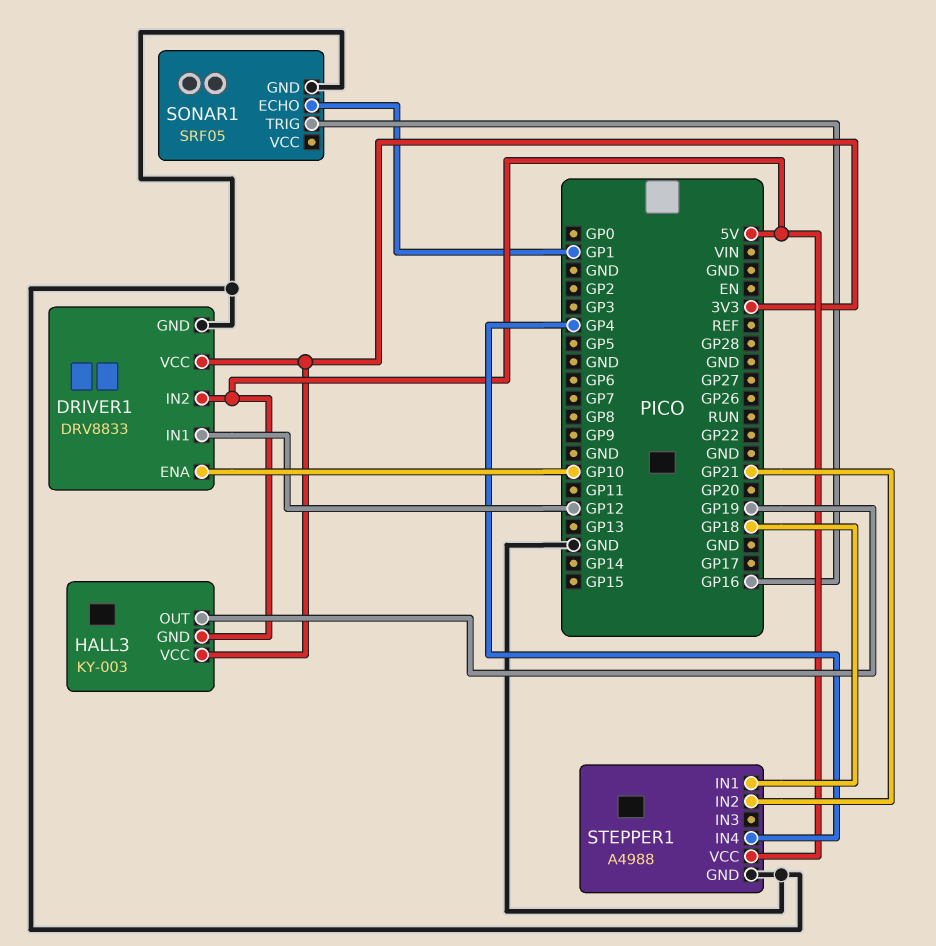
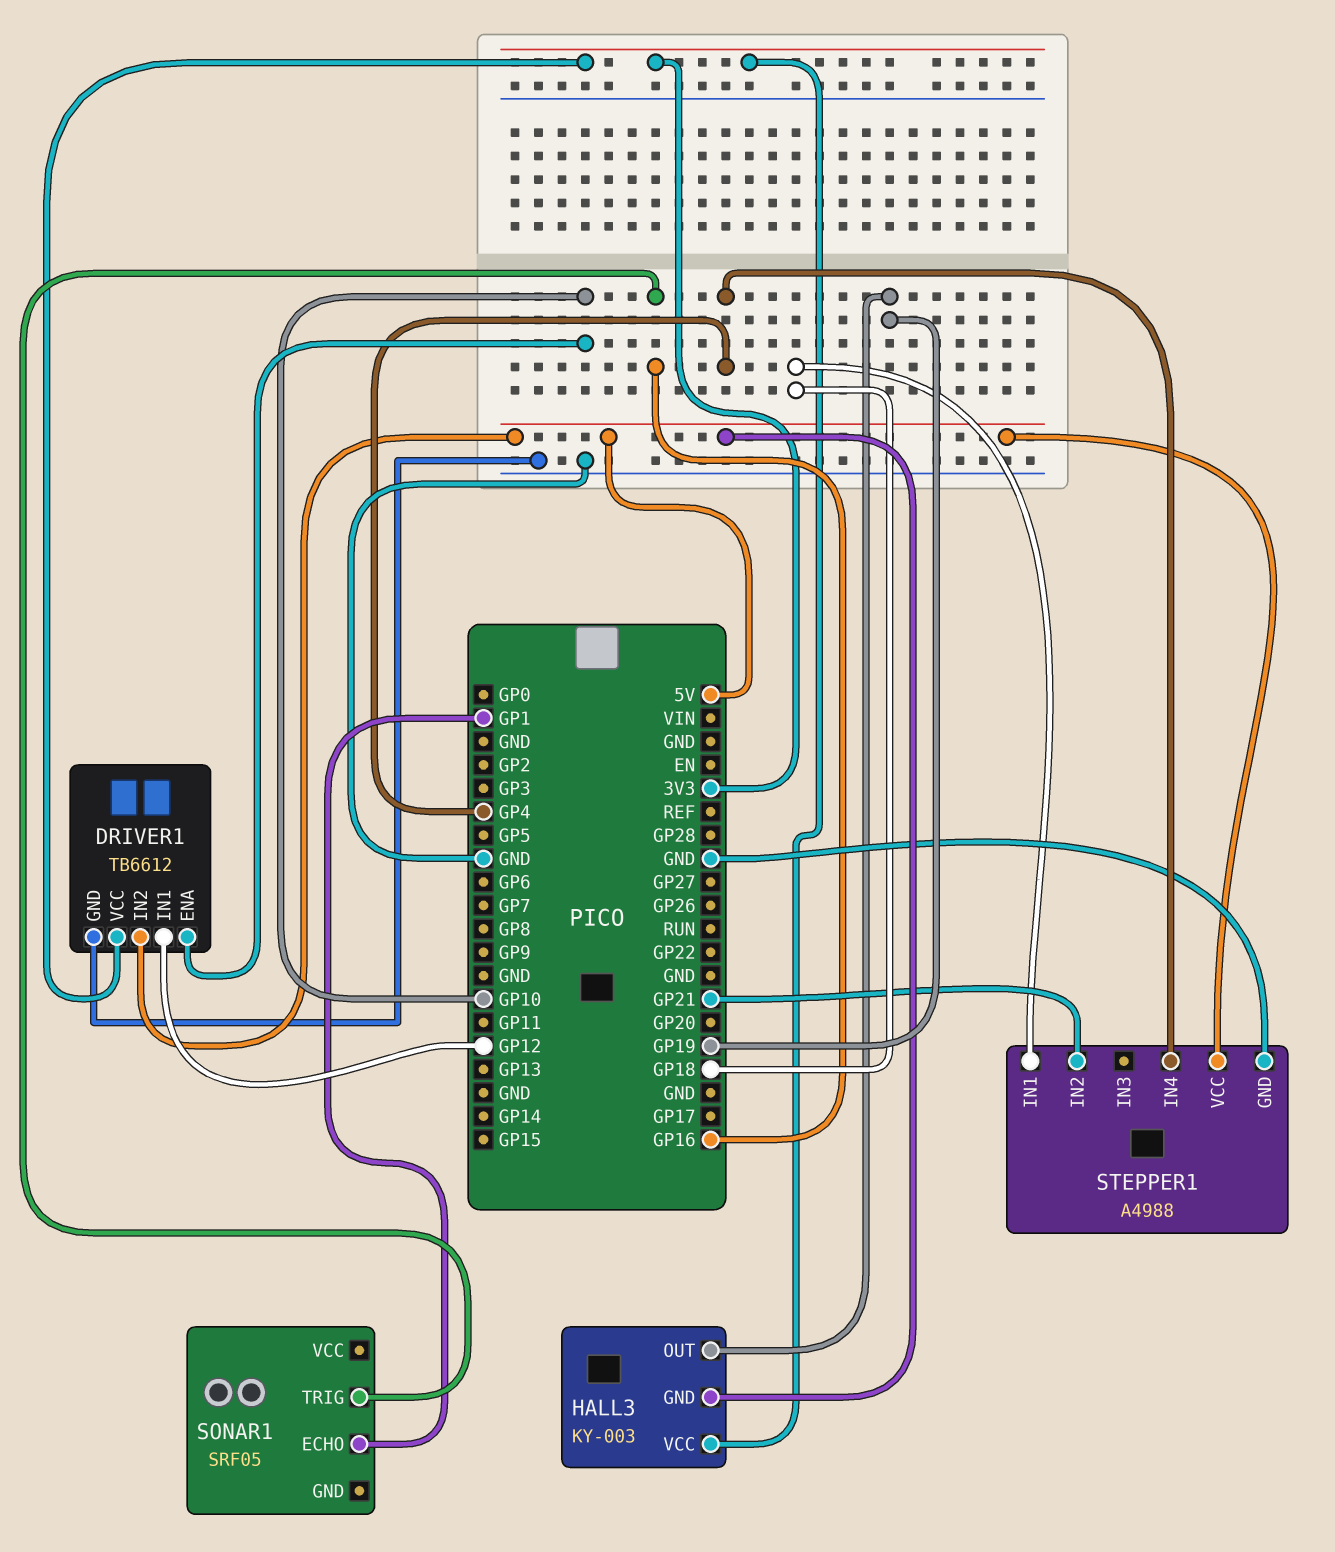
DRIVER1: DRV8833 -> TB6612
SONAR1 pin GND: GND -> none

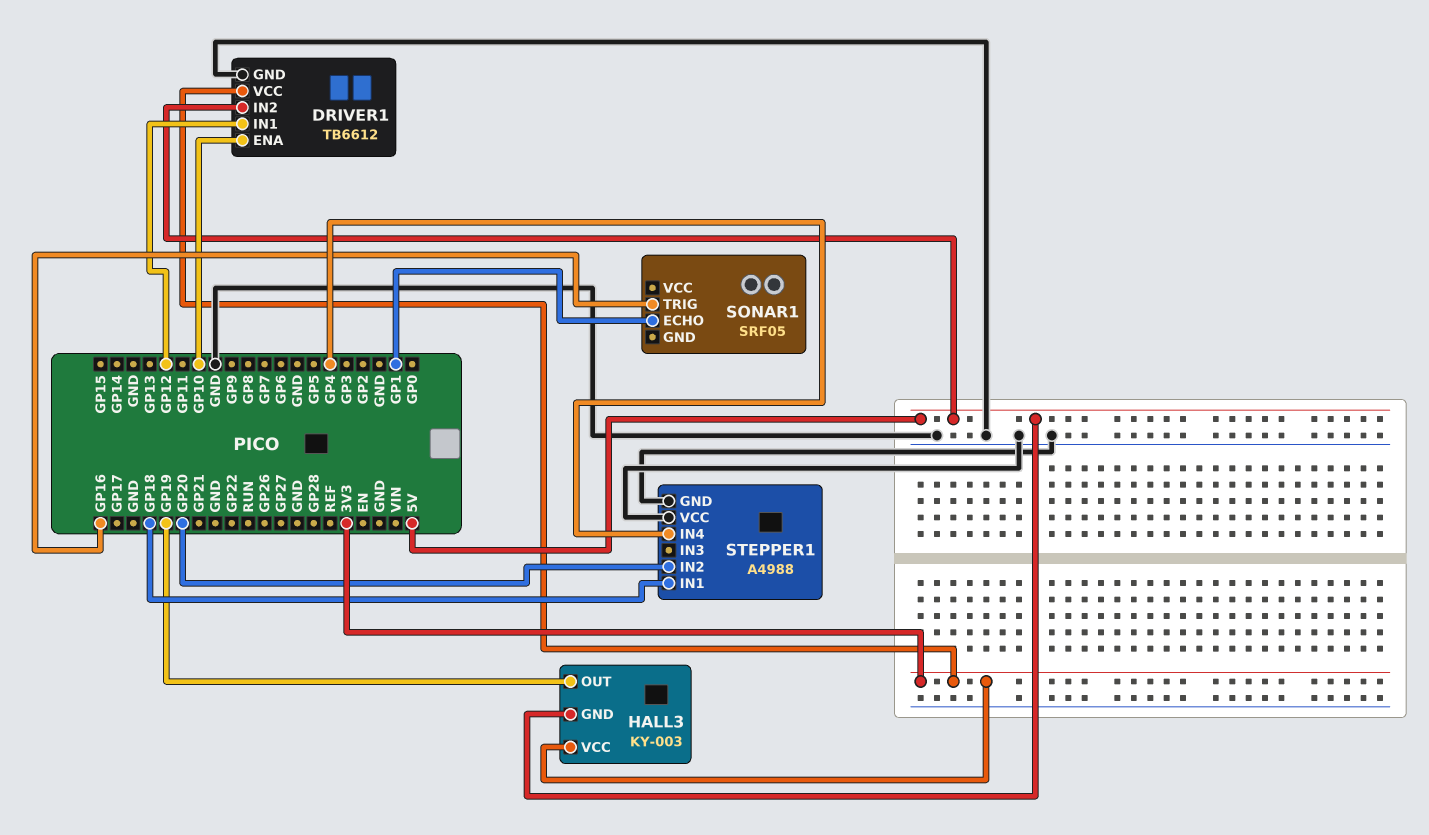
STEPPER1 pin IN2: GP21 -> GP20
STEPPER1 pin VCC: 5V -> GND

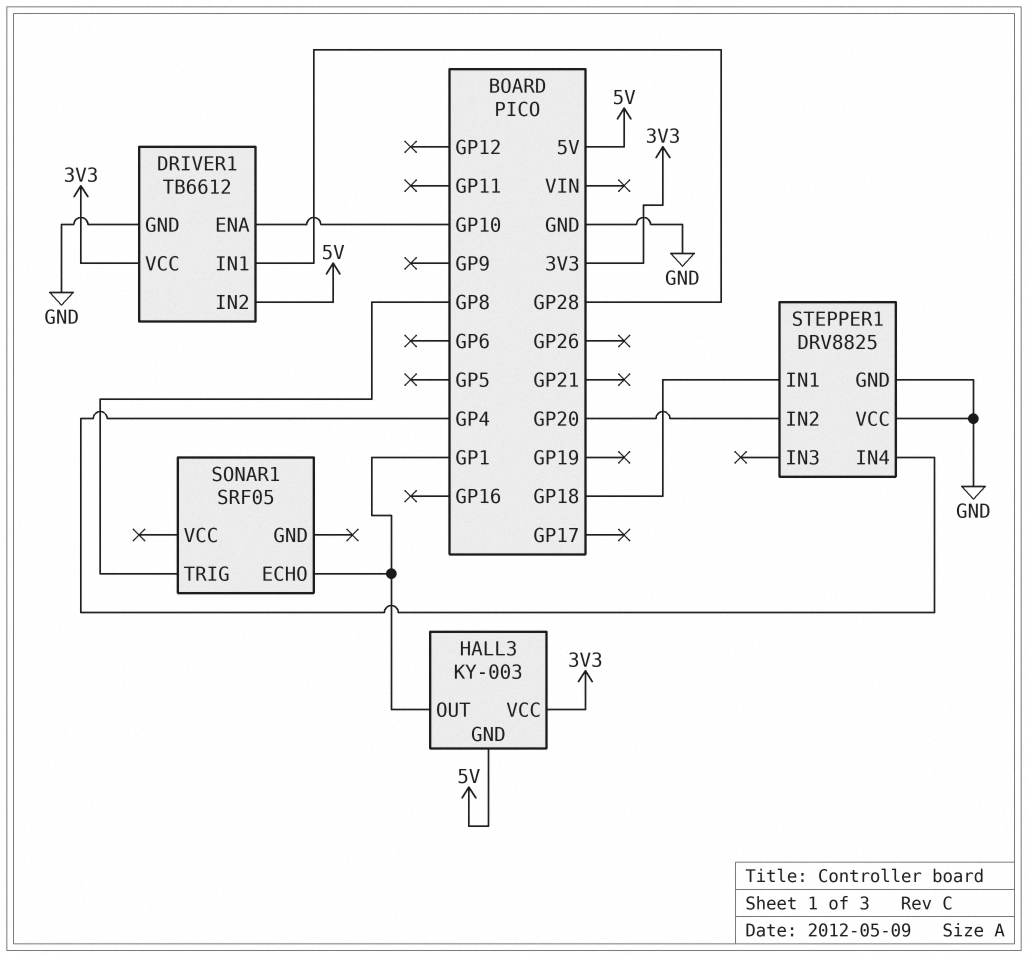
DRIVER1 pin IN1: GP12 -> GP28
HALL3 pin OUT: GP19 -> GP1
SONAR1 pin TRIG: GP16 -> GP8
STEPPER1: A4988 -> DRV8825

